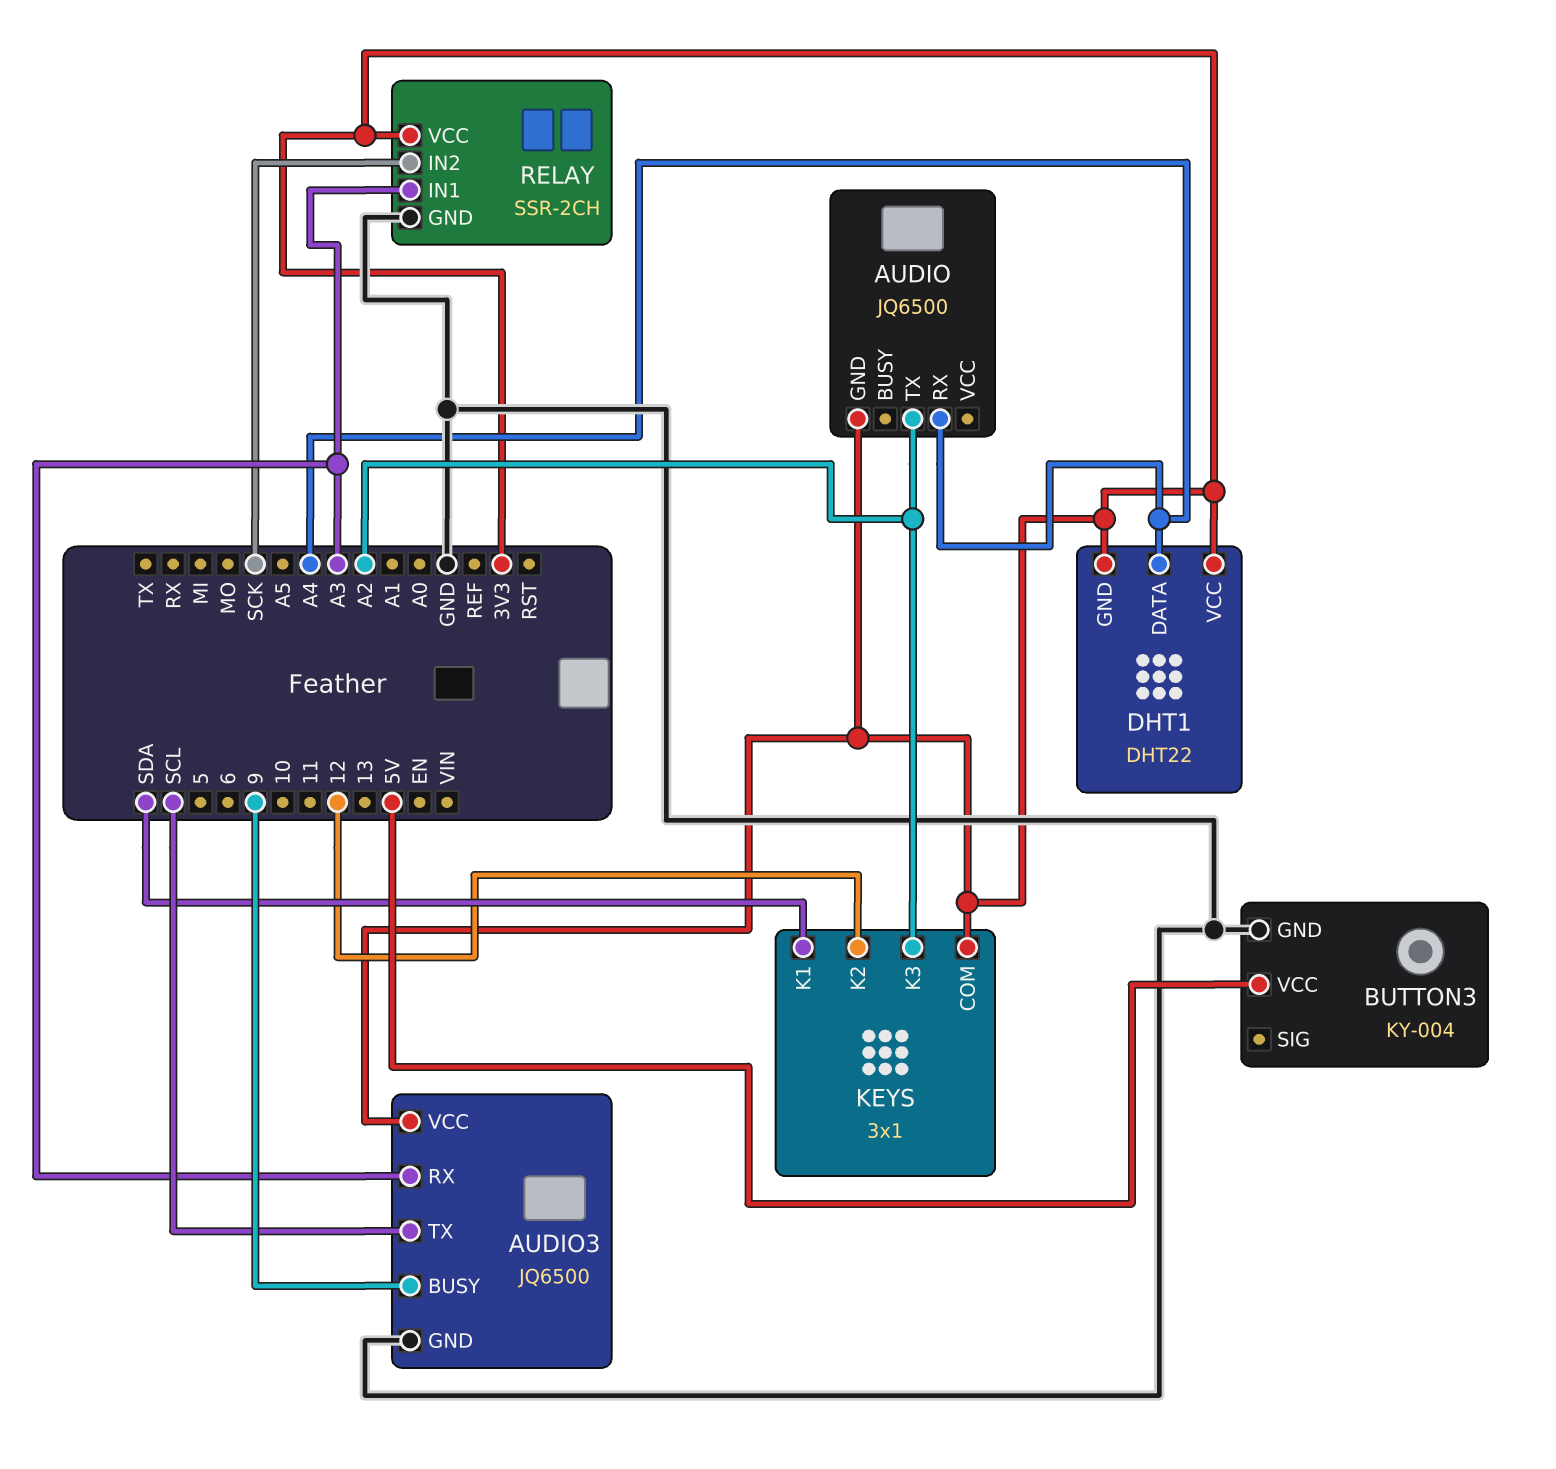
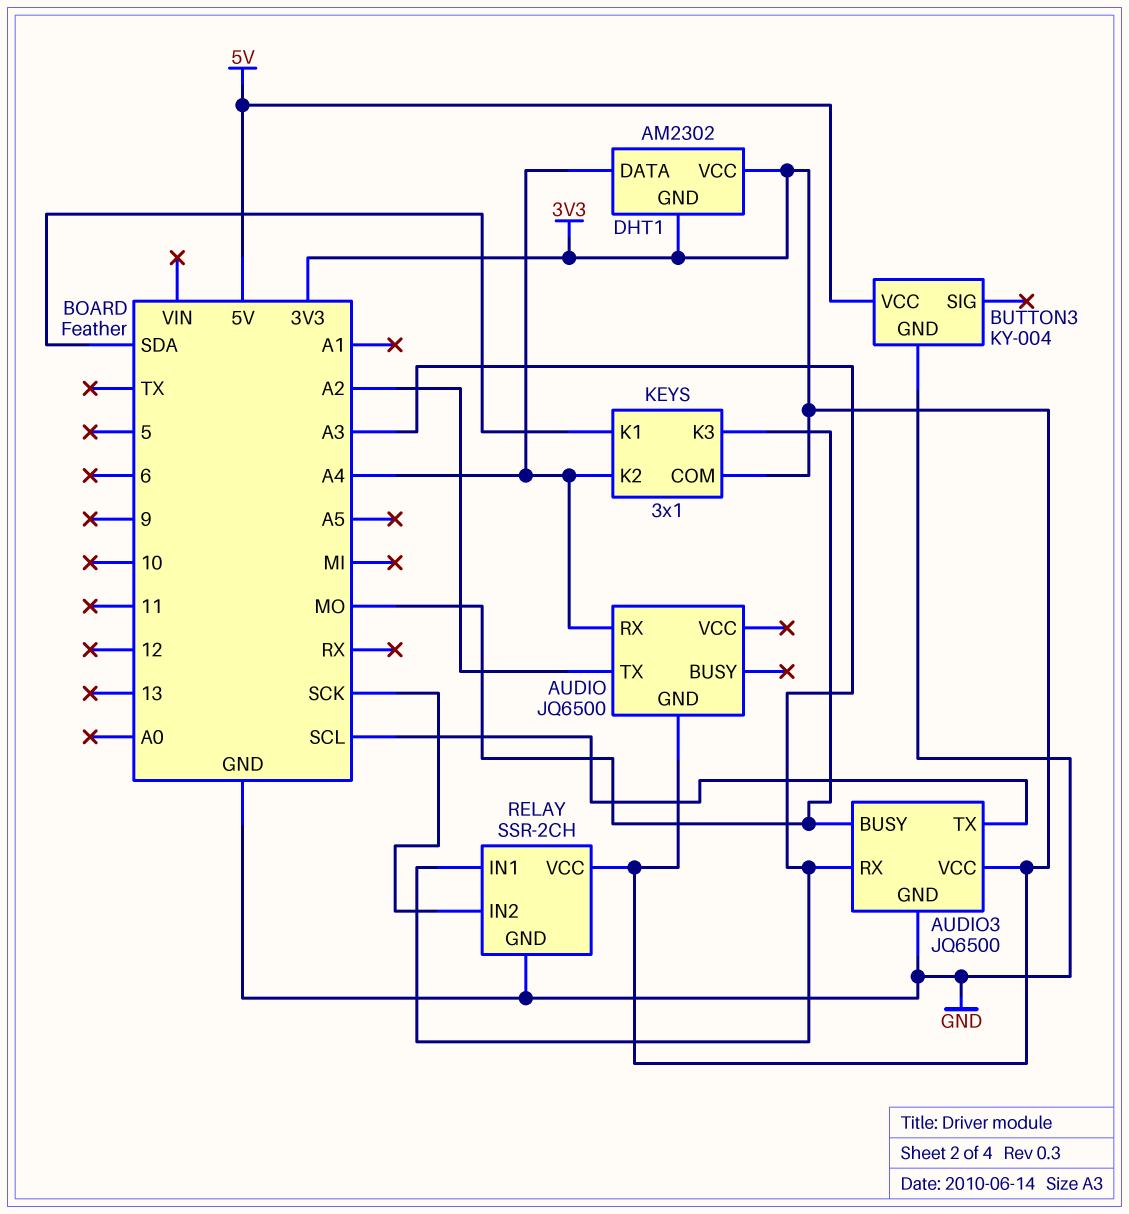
AUDIO3 pin BUSY: 9 -> MO
DHT1: DHT22 -> AM2302
KEYS pin K2: 12 -> A4
KEYS pin K3: A2 -> MO

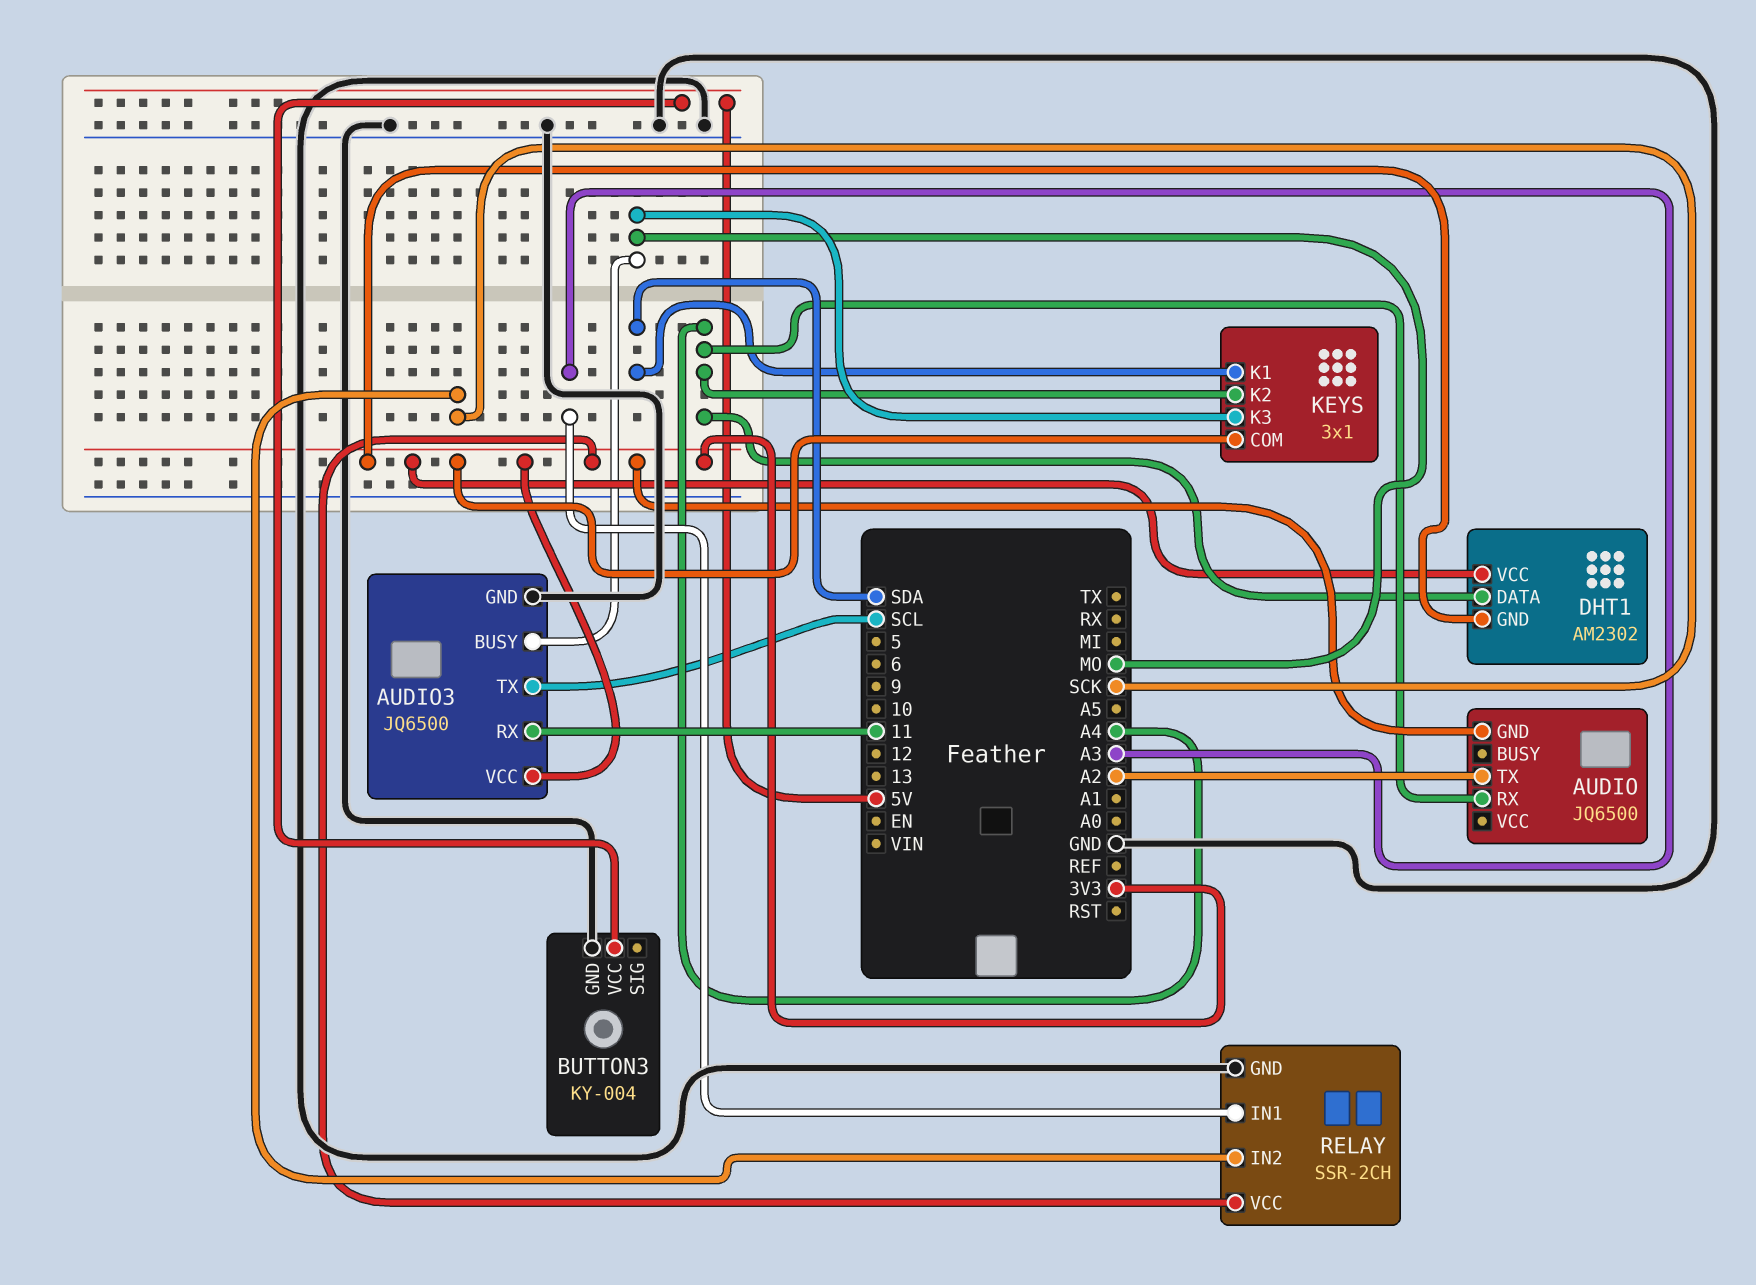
AUDIO3 pin RX: A3 -> 11

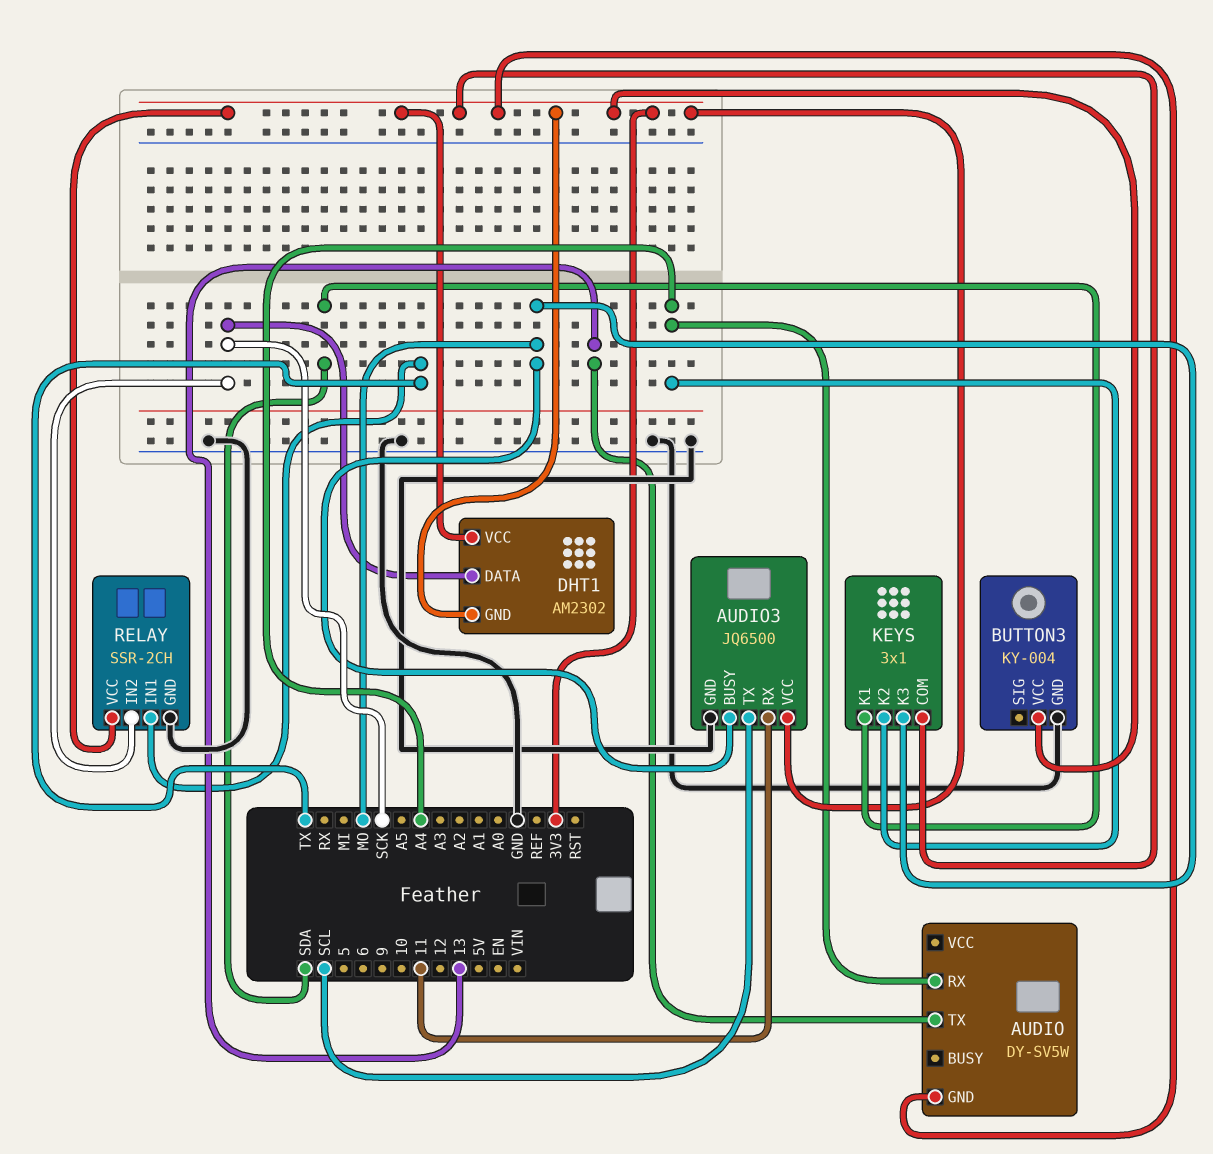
AUDIO: JQ6500 -> DY-SV5W
AUDIO pin TX: A2 -> 13
BUTTON3 pin VCC: 5V -> 3V3
DHT1 pin DATA: A4 -> SCK
RELAY pin IN1: A3 -> TX

